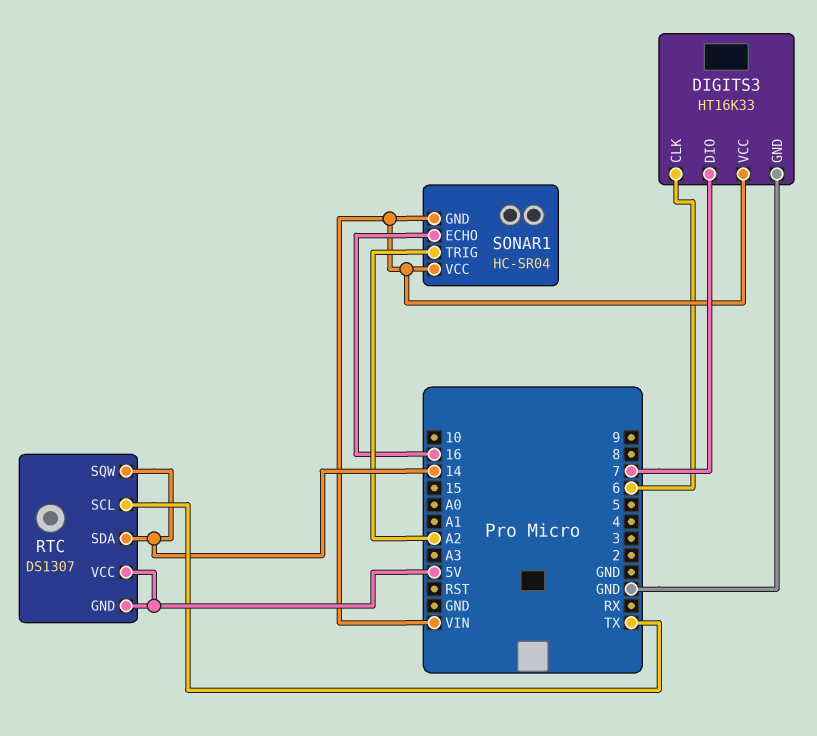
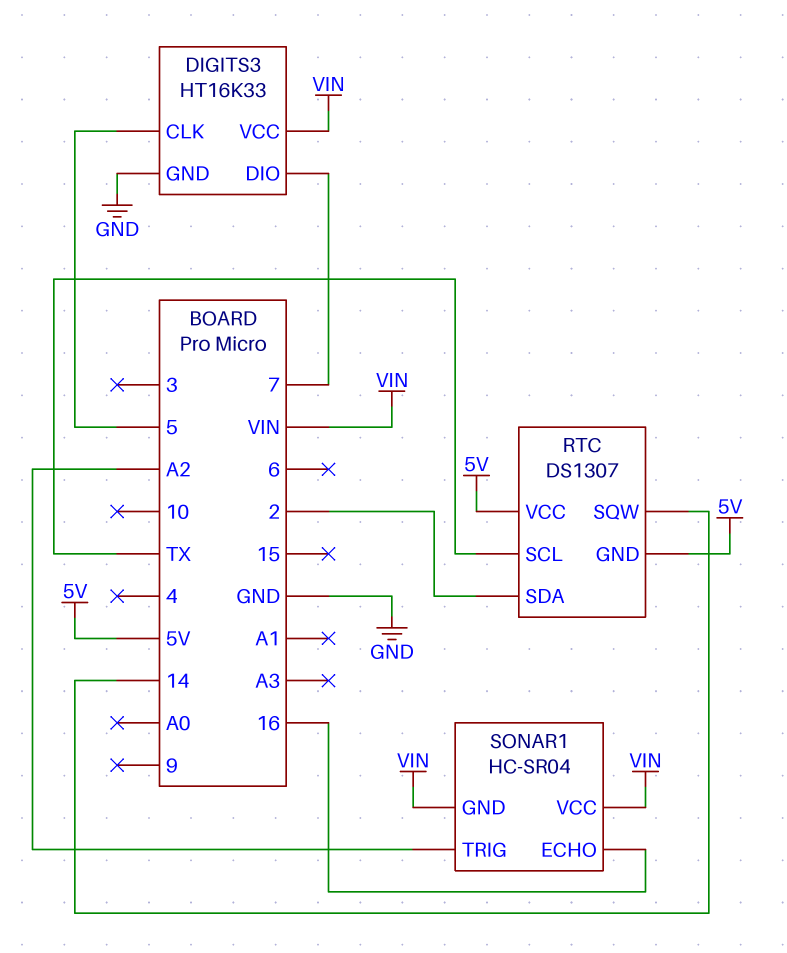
DIGITS3 pin CLK: 6 -> 5
RTC pin SDA: 14 -> 2

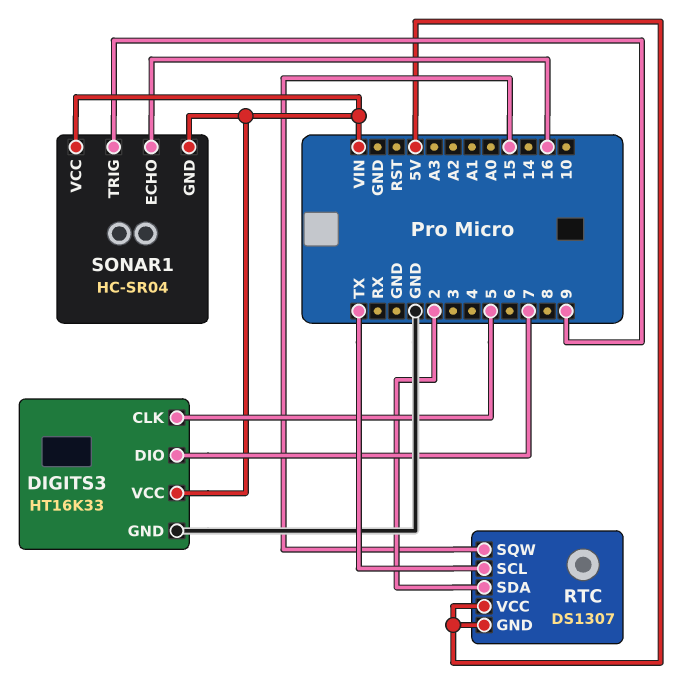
RTC pin SQW: 14 -> 15
SONAR1 pin TRIG: A2 -> 9

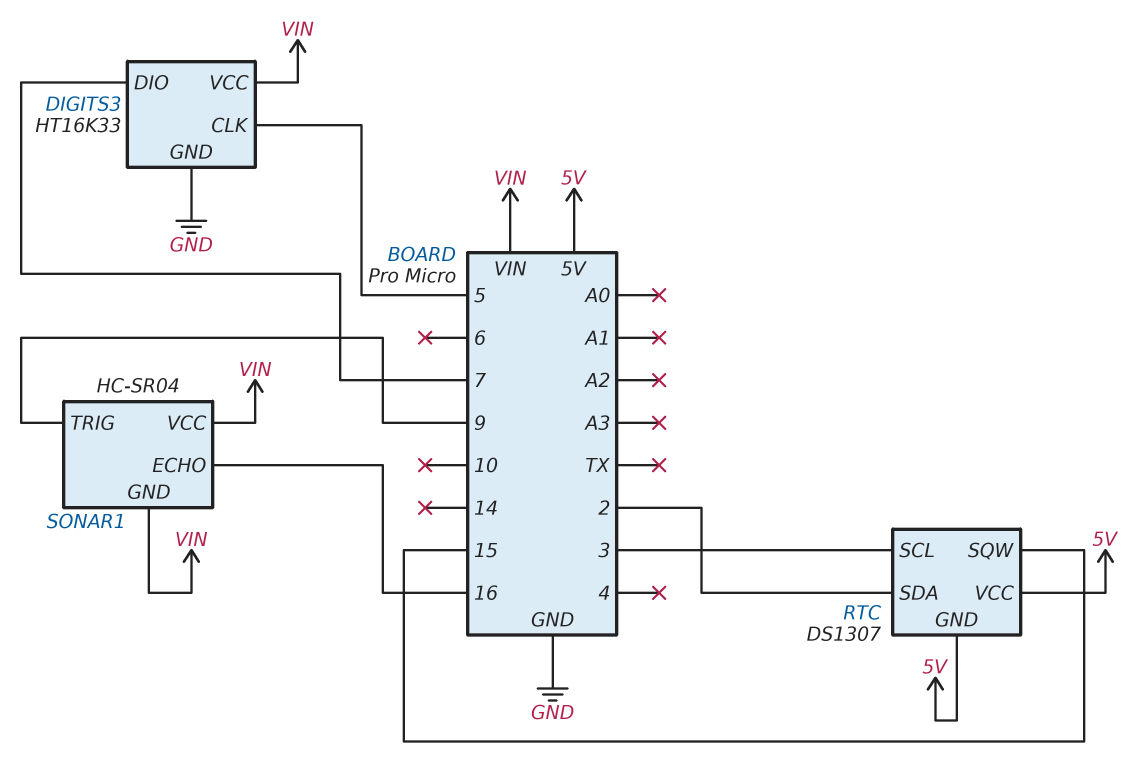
RTC pin SCL: TX -> 3

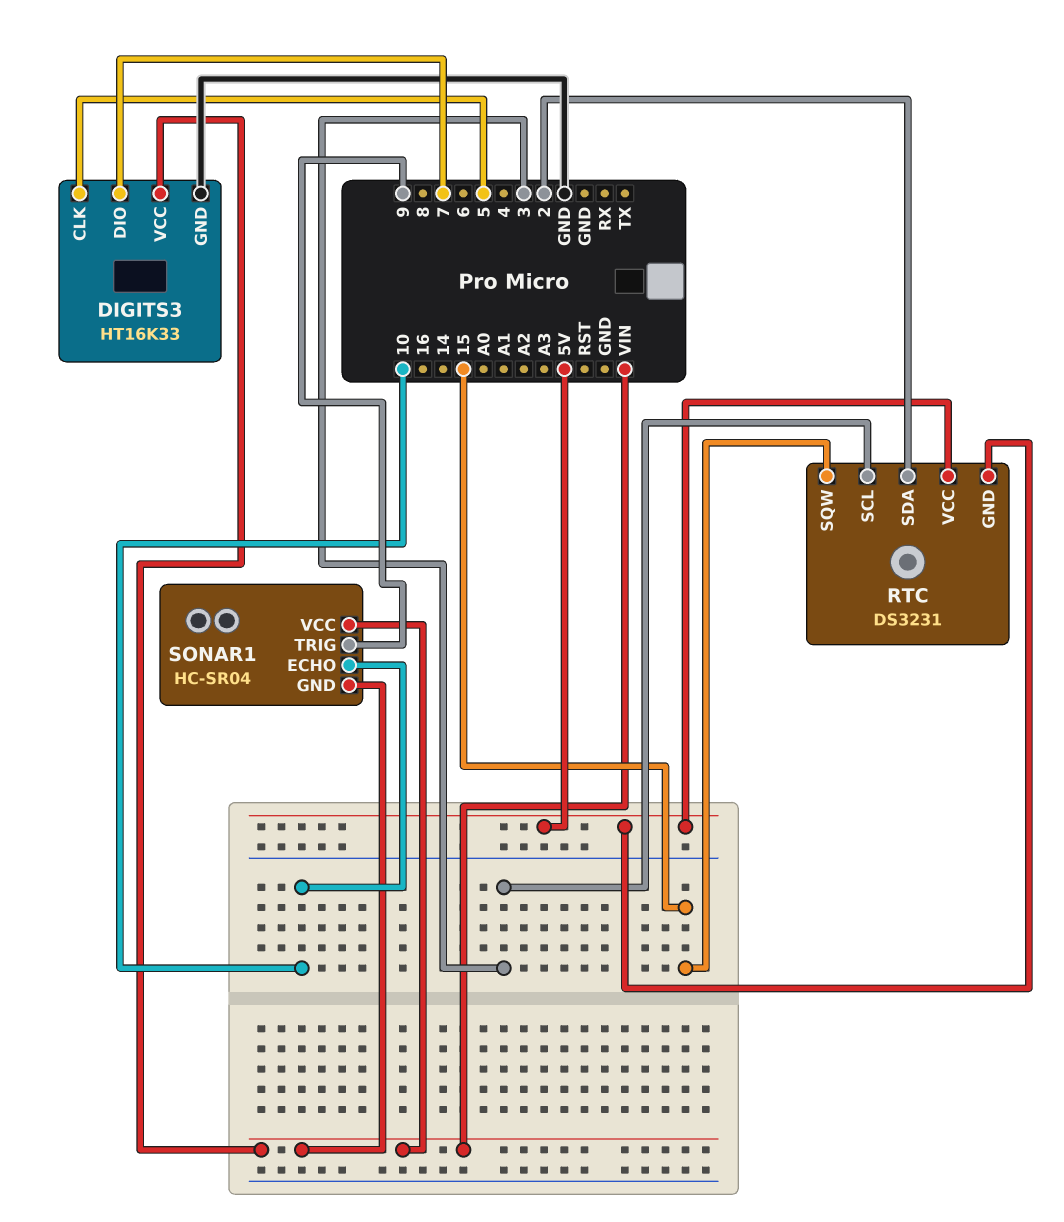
RTC: DS1307 -> DS3231
SONAR1 pin ECHO: 16 -> 10

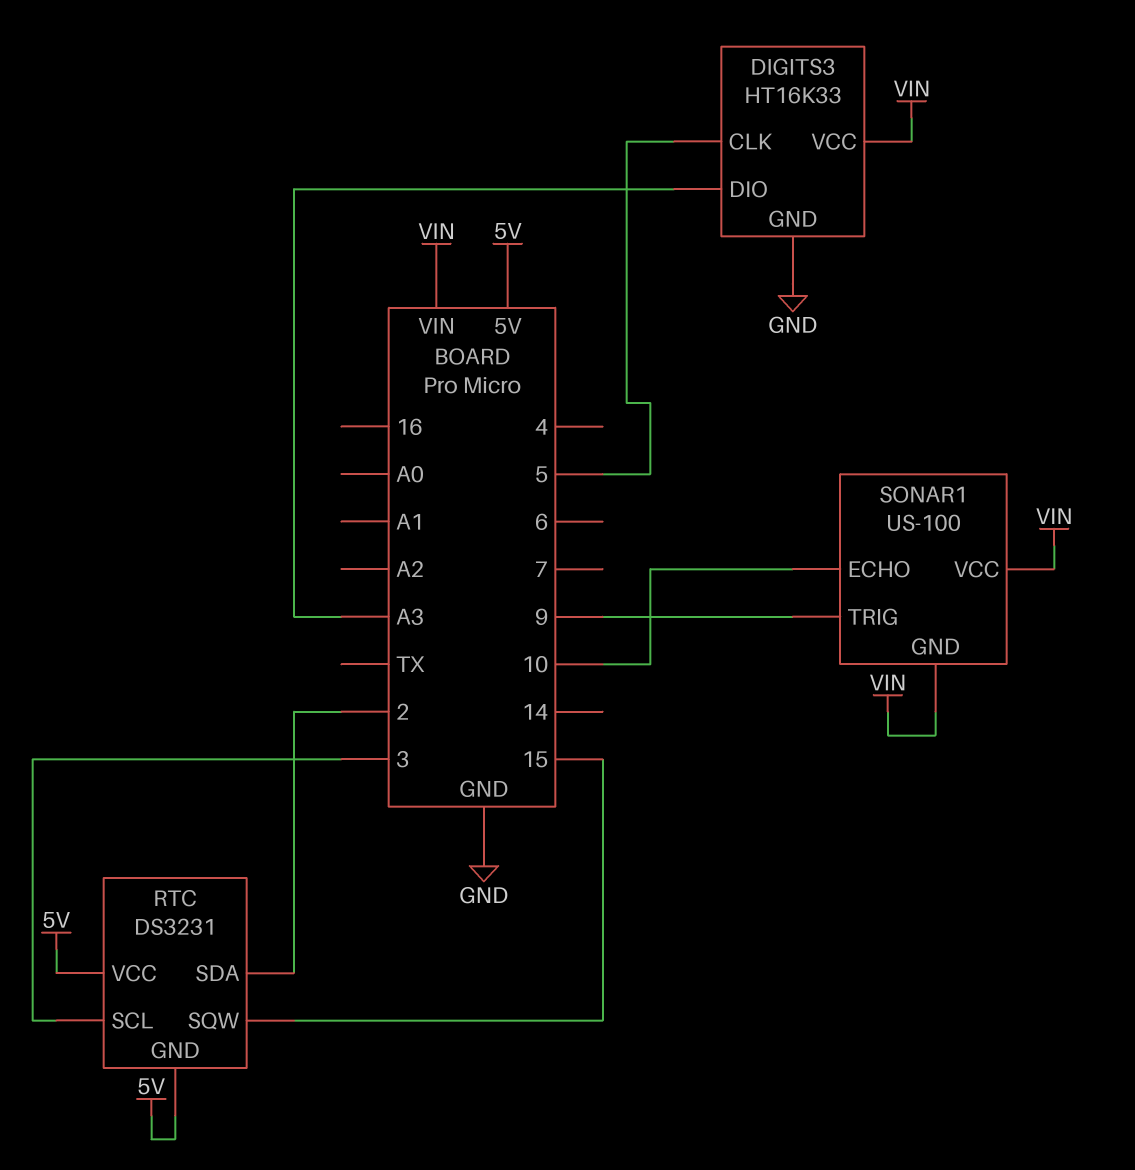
DIGITS3 pin DIO: 7 -> A3
SONAR1: HC-SR04 -> US-100

